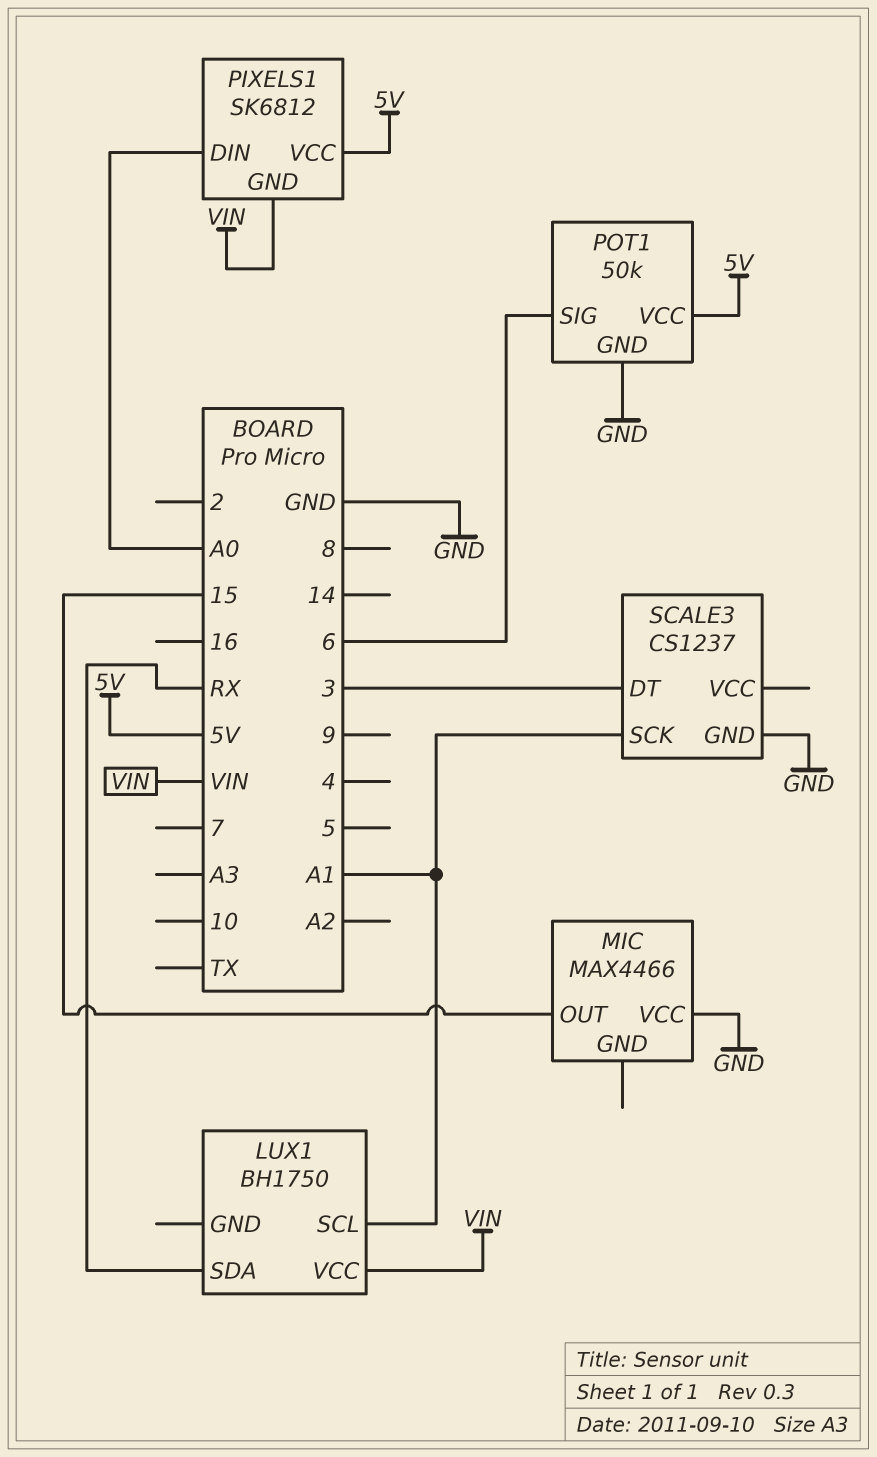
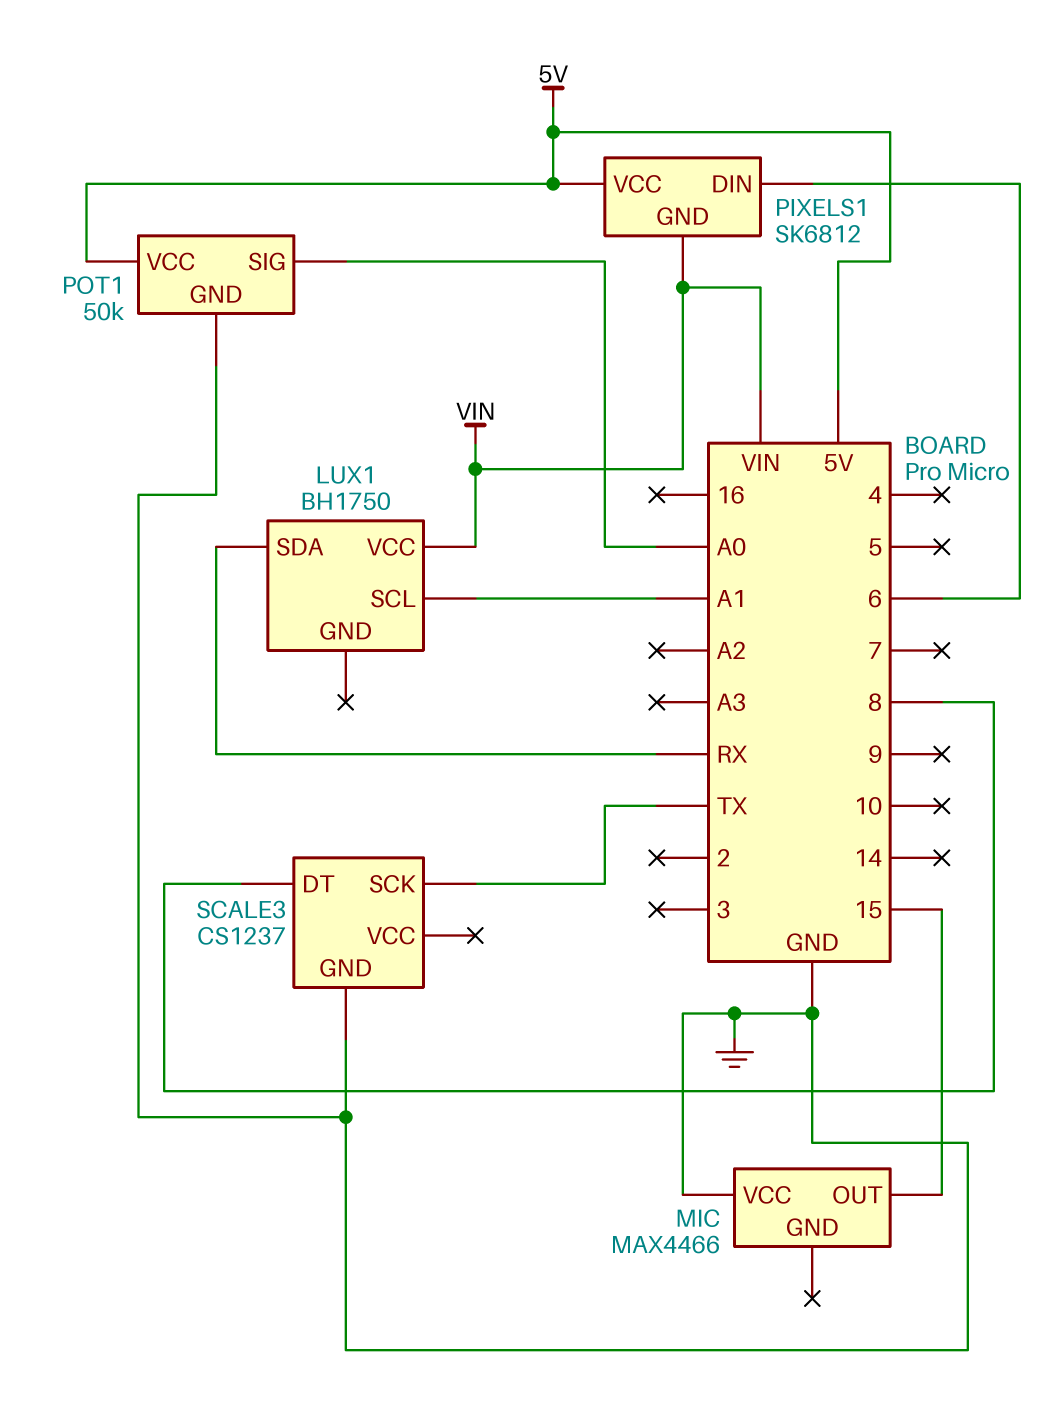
PIXELS1 pin DIN: A0 -> 6
POT1 pin SIG: 6 -> A0
SCALE3 pin DT: 3 -> 8
SCALE3 pin SCK: A1 -> TX

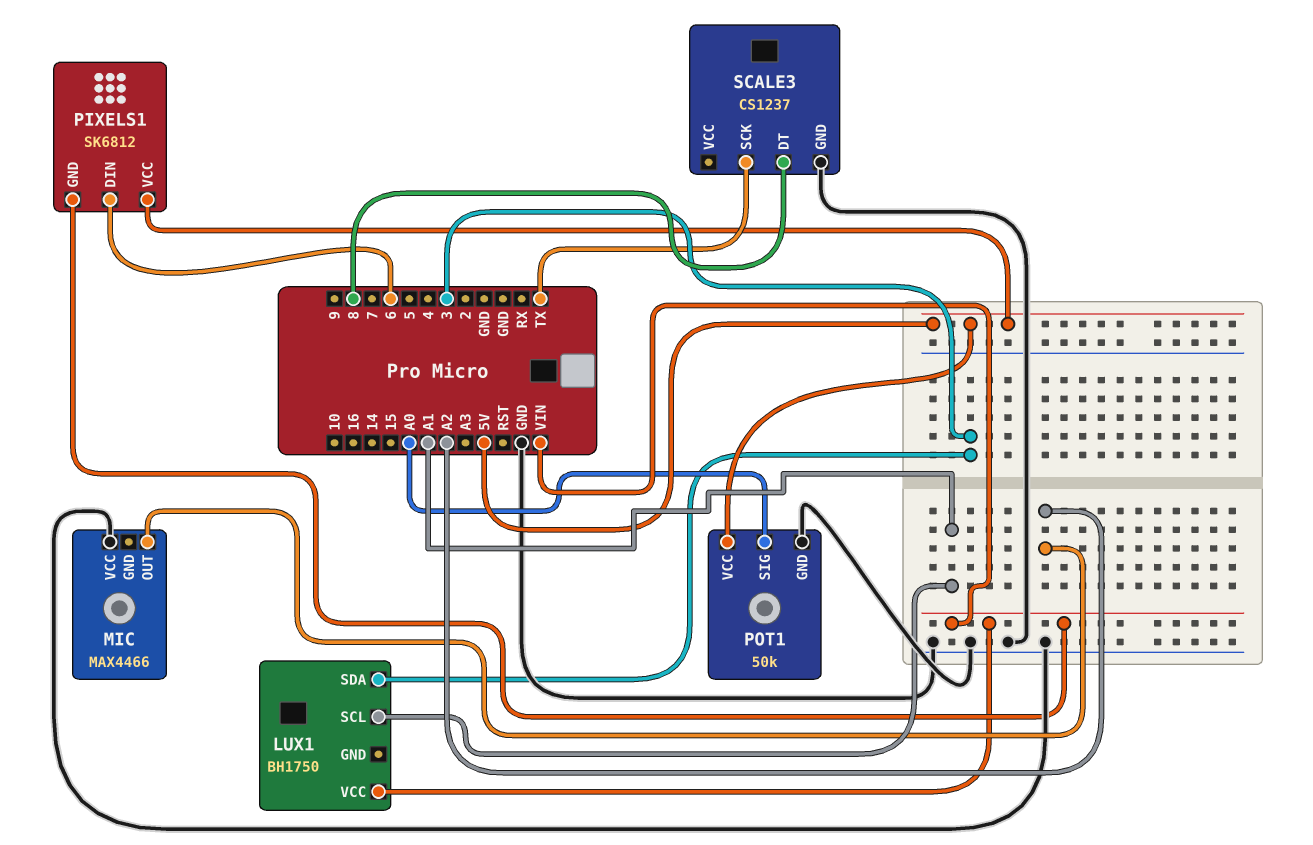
LUX1 pin SDA: RX -> 3
MIC pin OUT: 15 -> A2

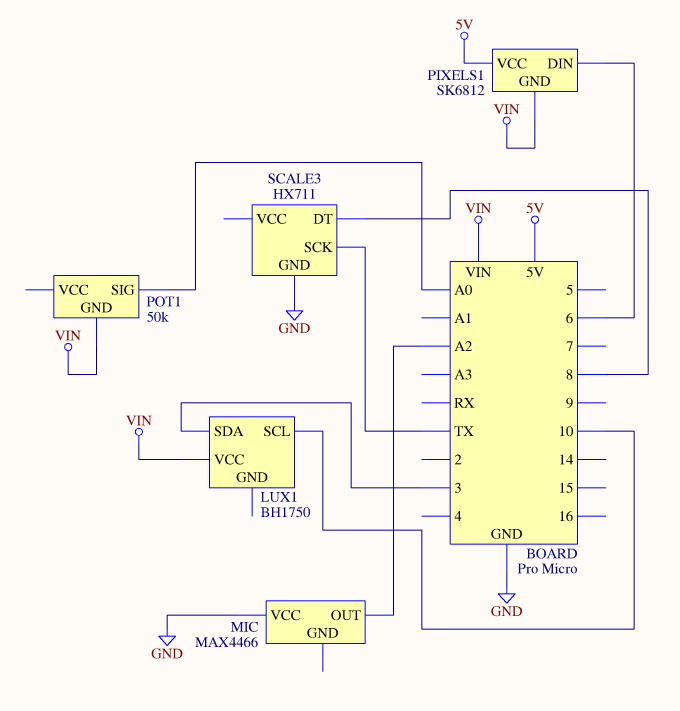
LUX1 pin SCL: A1 -> 10
POT1 pin GND: GND -> VIN
POT1 pin VCC: 5V -> none
SCALE3: CS1237 -> HX711

